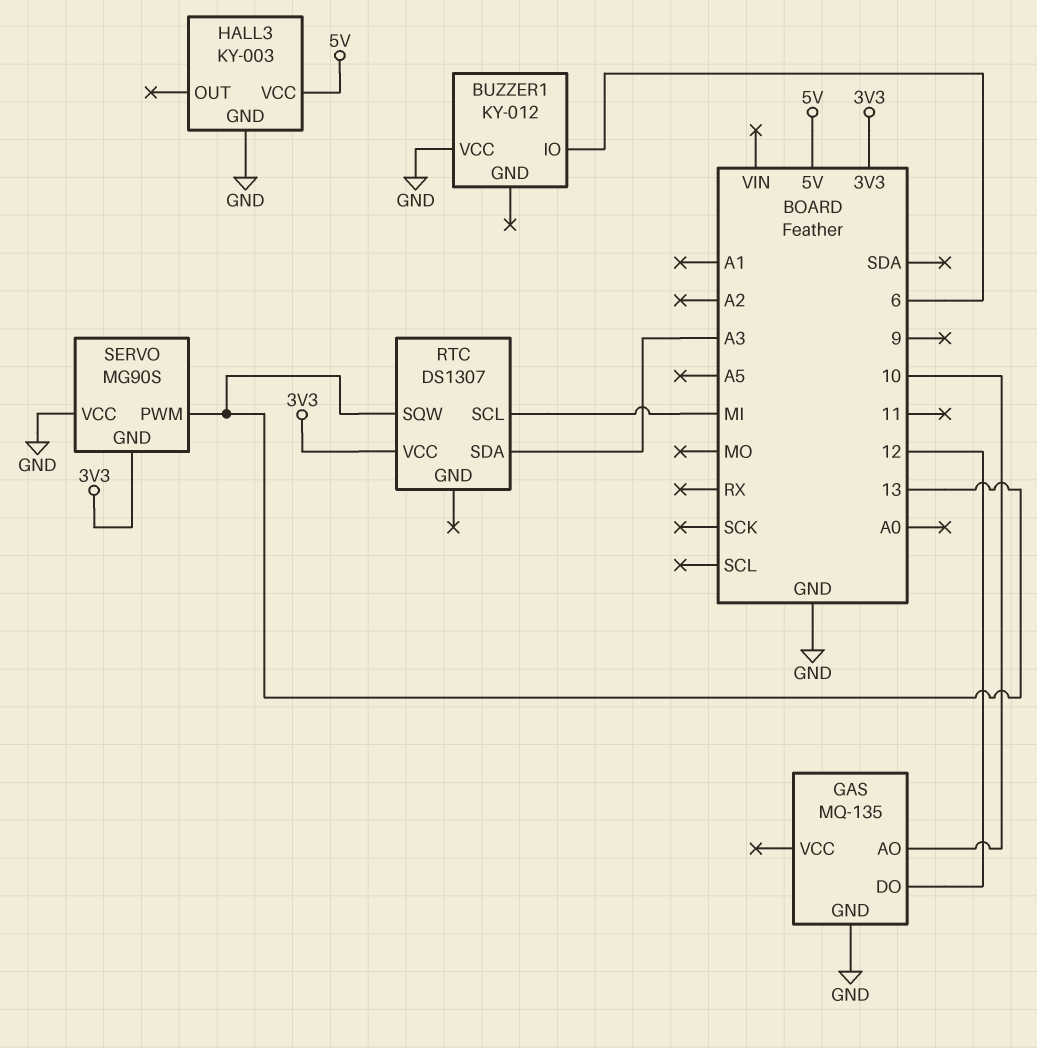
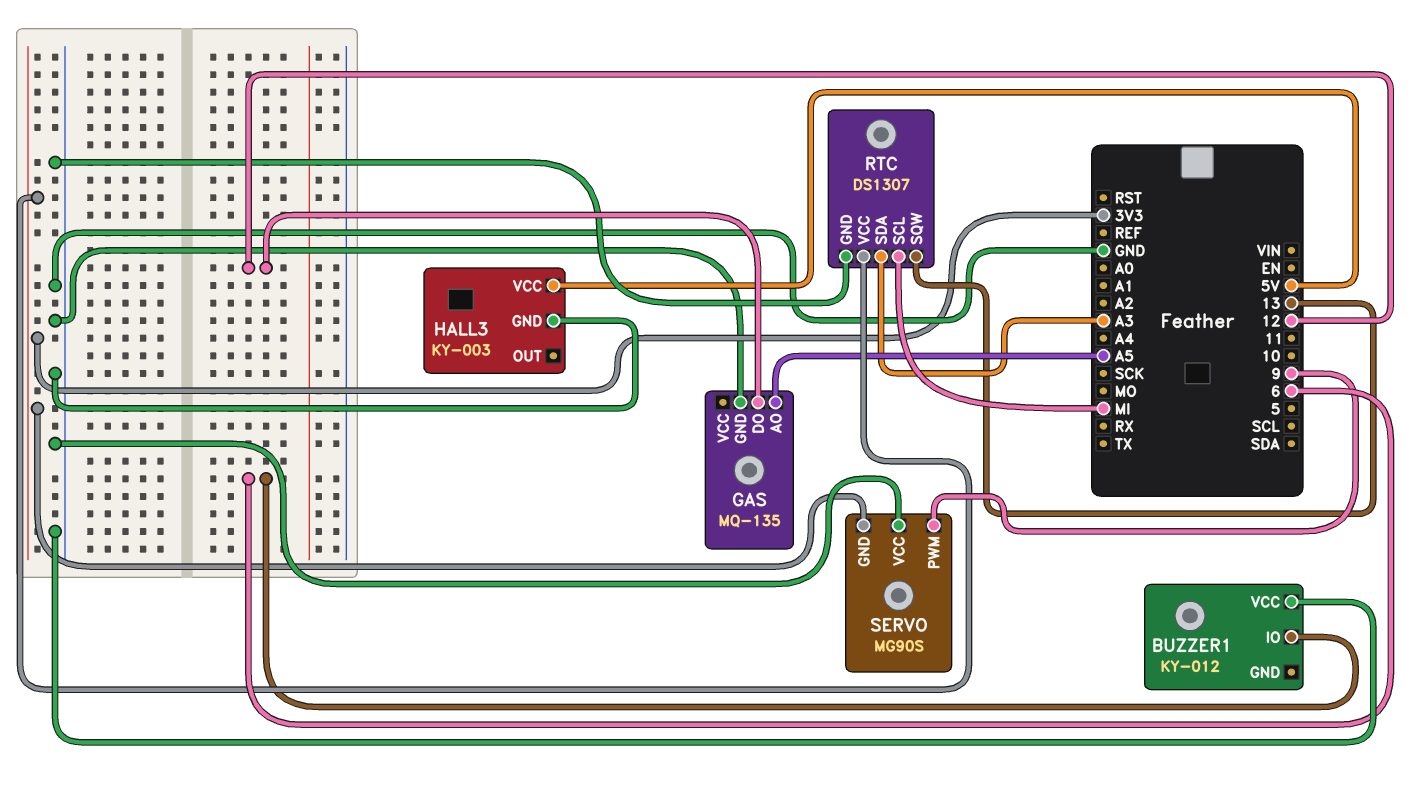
GAS pin AO: 10 -> A5
RTC pin GND: none -> GND
SERVO pin PWM: 13 -> 9

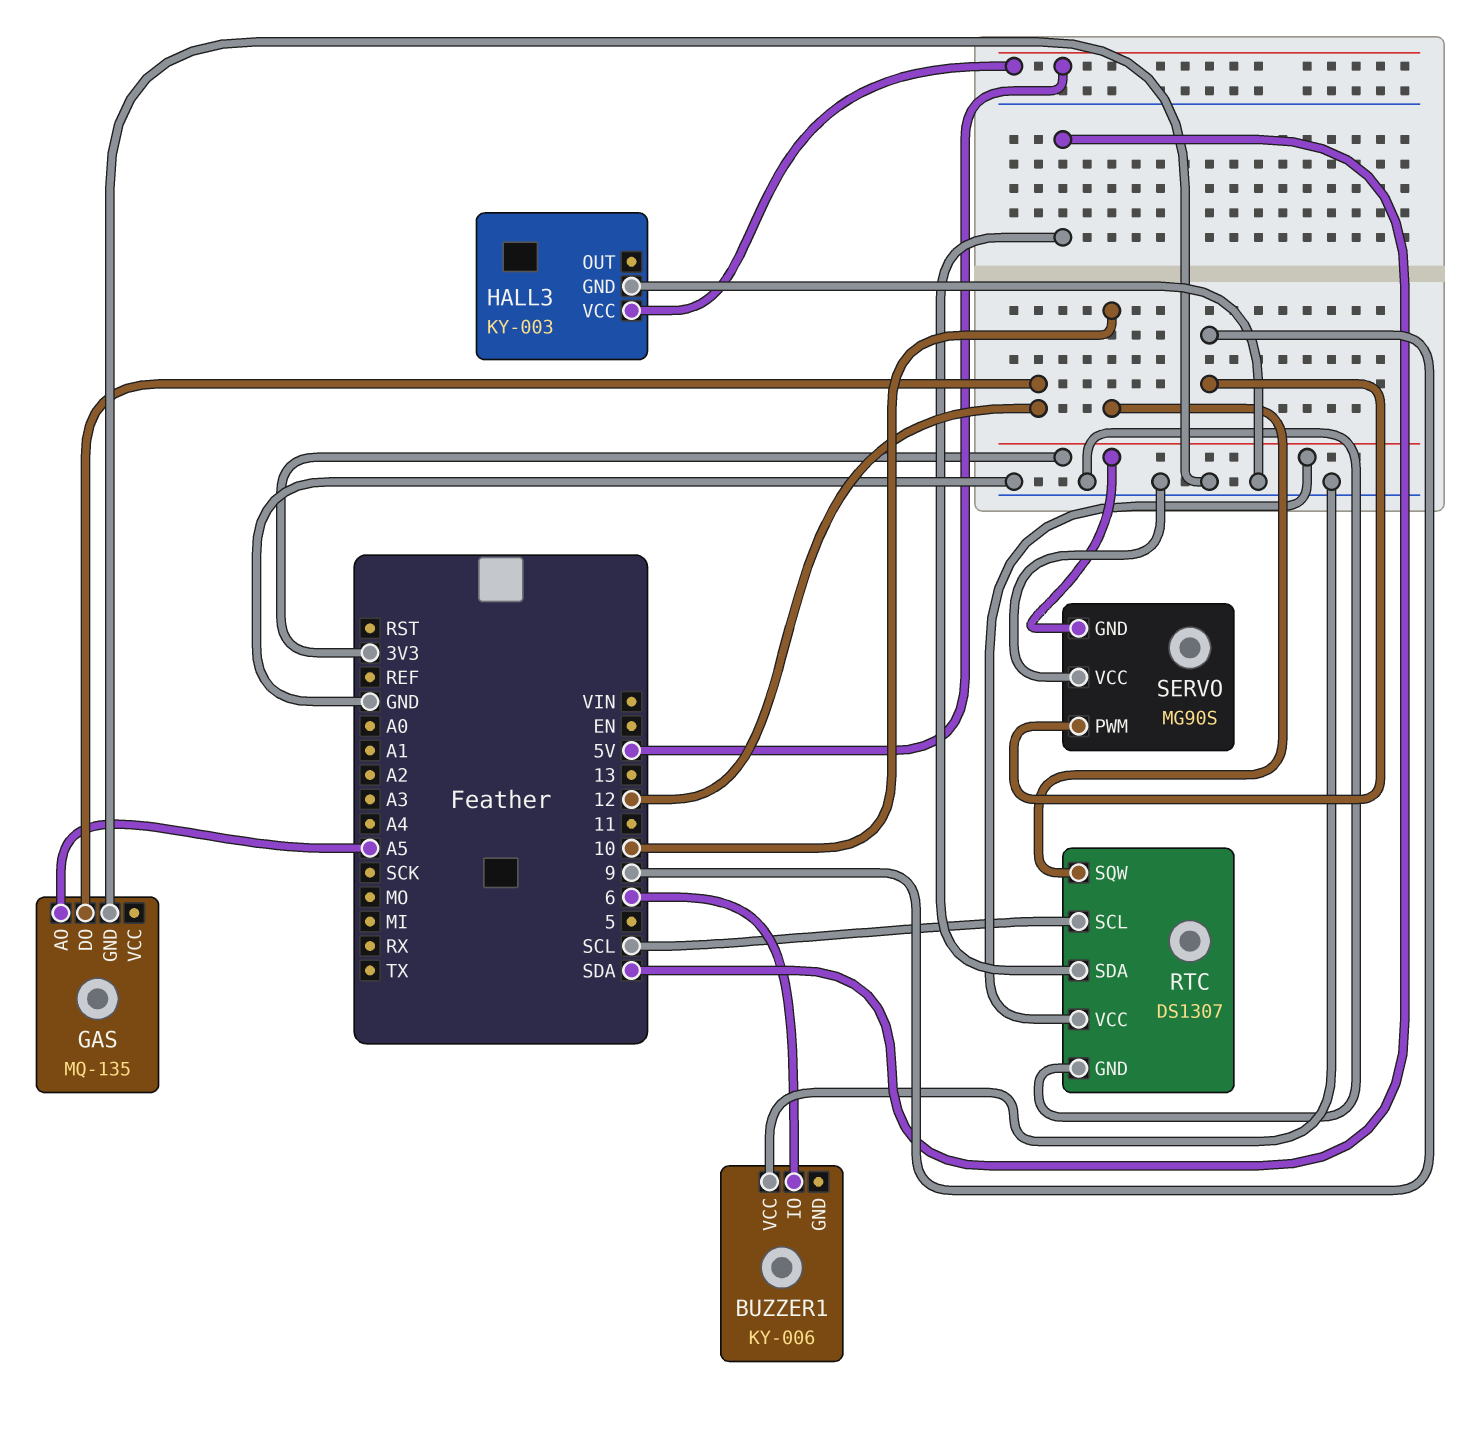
BUZZER1: KY-012 -> KY-006
RTC pin SCL: MI -> SCL
RTC pin SDA: A3 -> SDA
RTC pin SQW: 13 -> 10

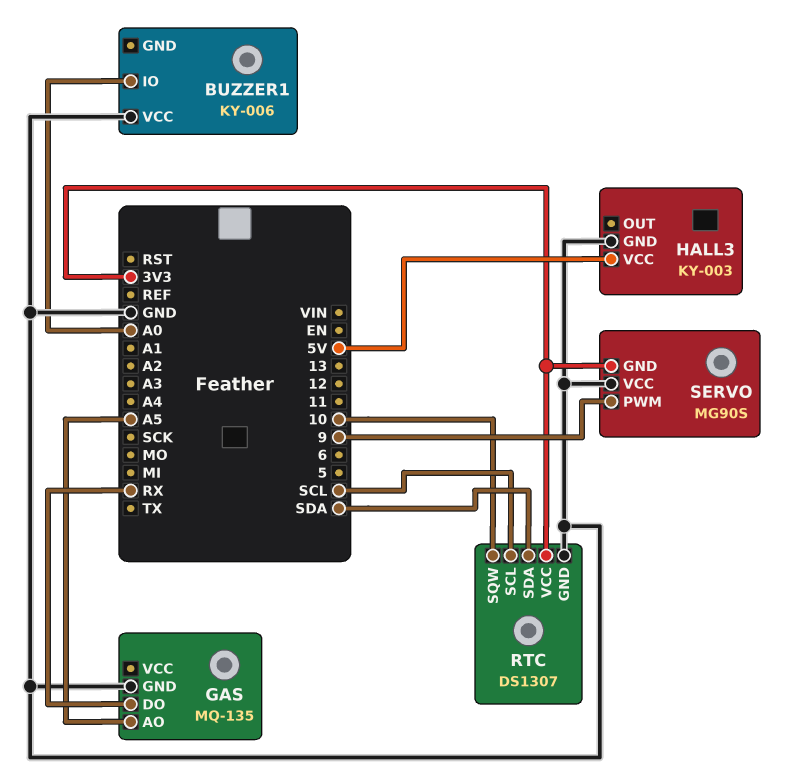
BUZZER1 pin IO: 6 -> A0
GAS pin DO: 12 -> RX

